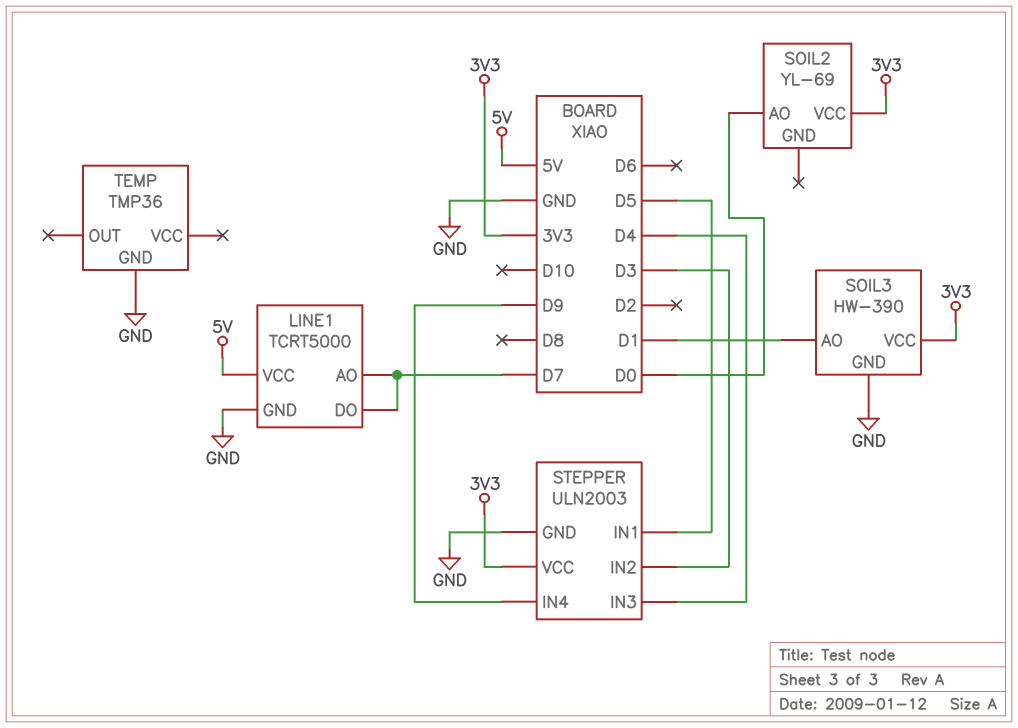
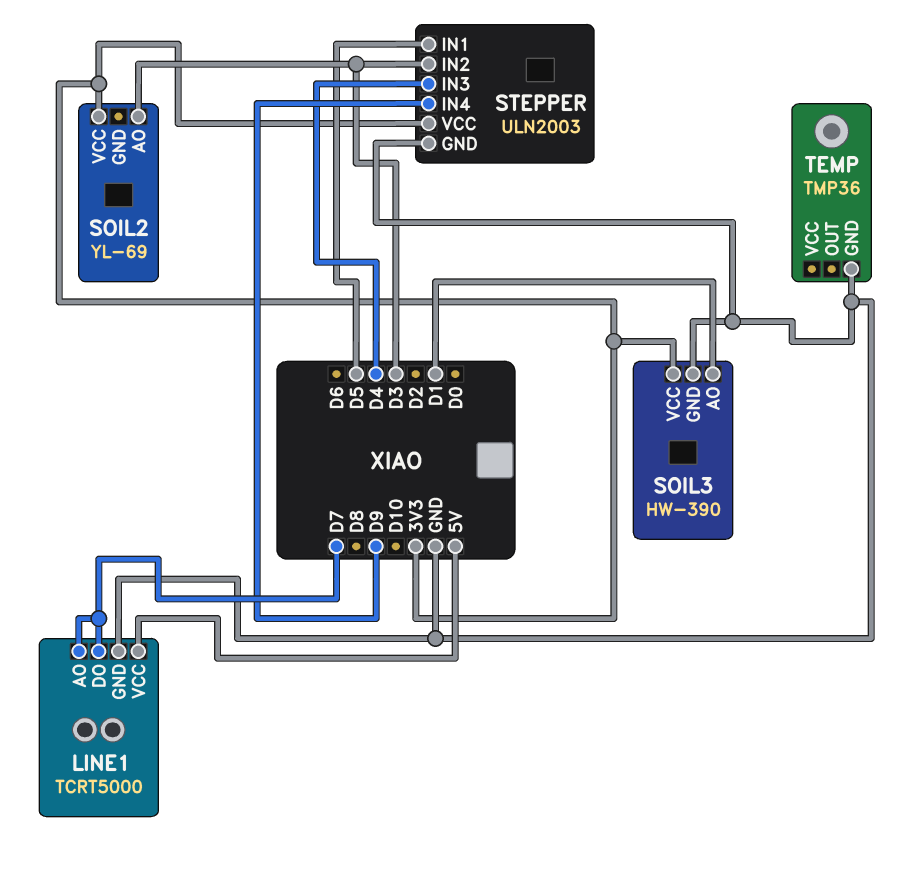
SOIL2 pin AO: D0 -> D3

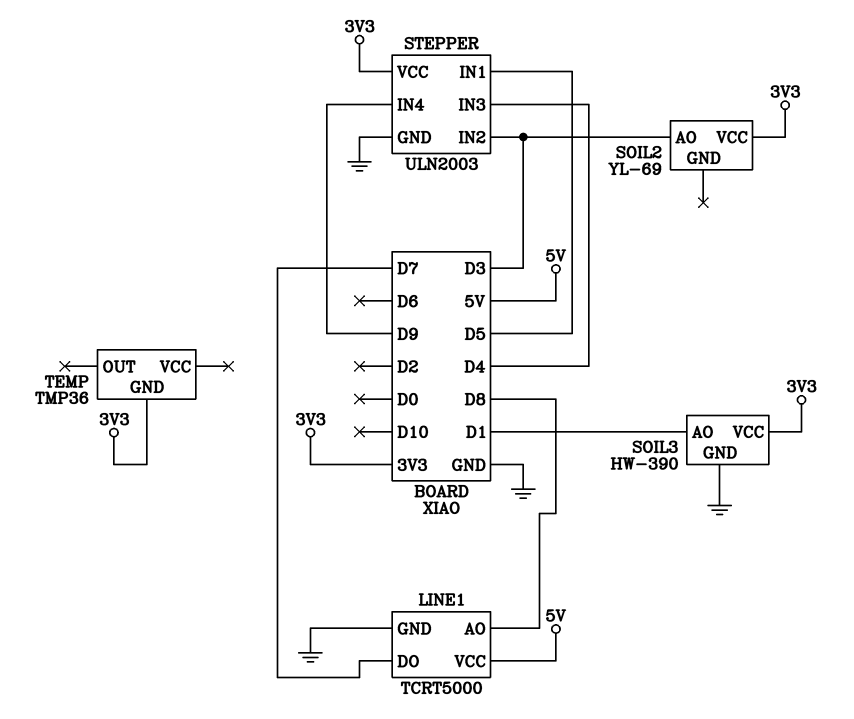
LINE1 pin AO: D7 -> D8
TEMP pin GND: GND -> 3V3

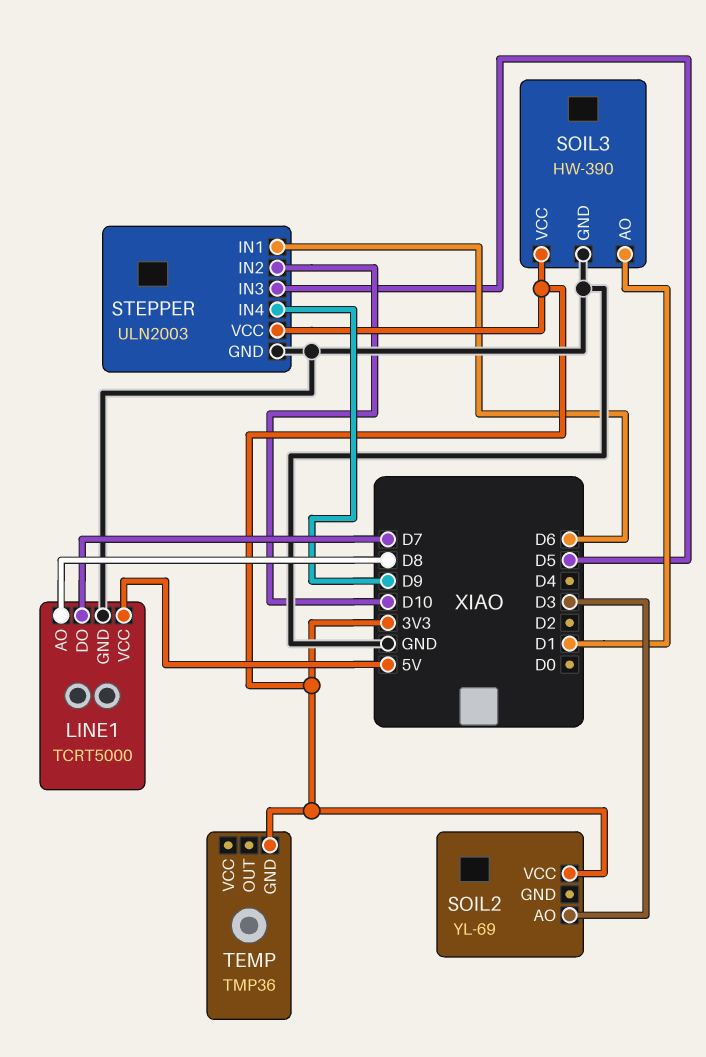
STEPPER pin IN1: D5 -> D6
STEPPER pin IN2: D3 -> D10
STEPPER pin IN3: D4 -> D5

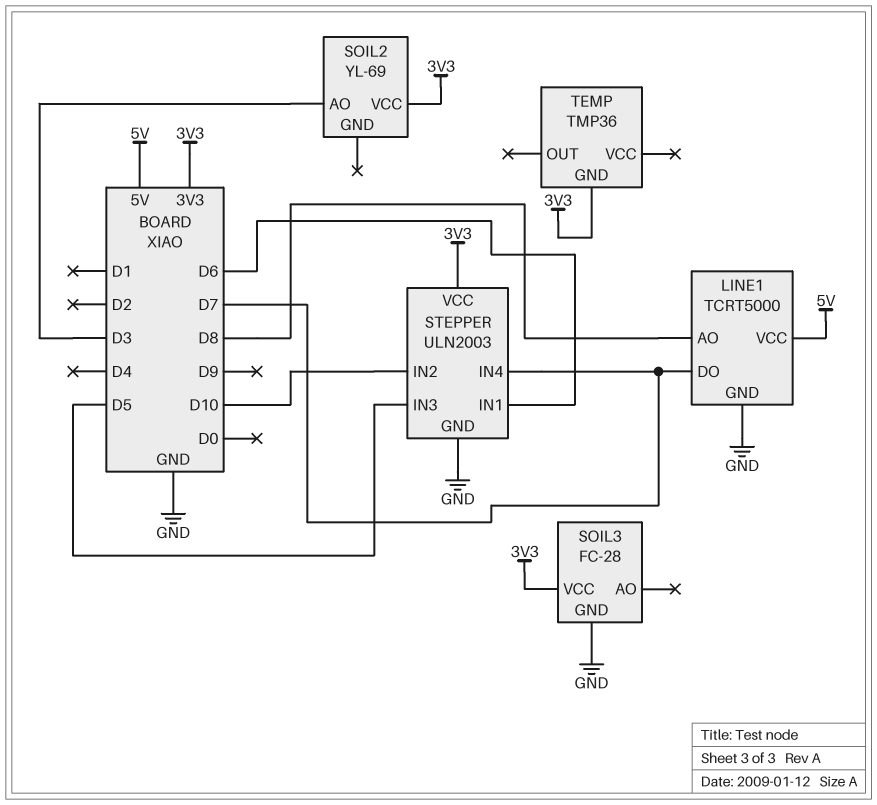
SOIL3: HW-390 -> FC-28
SOIL3 pin AO: D1 -> none
STEPPER pin IN4: D9 -> D7

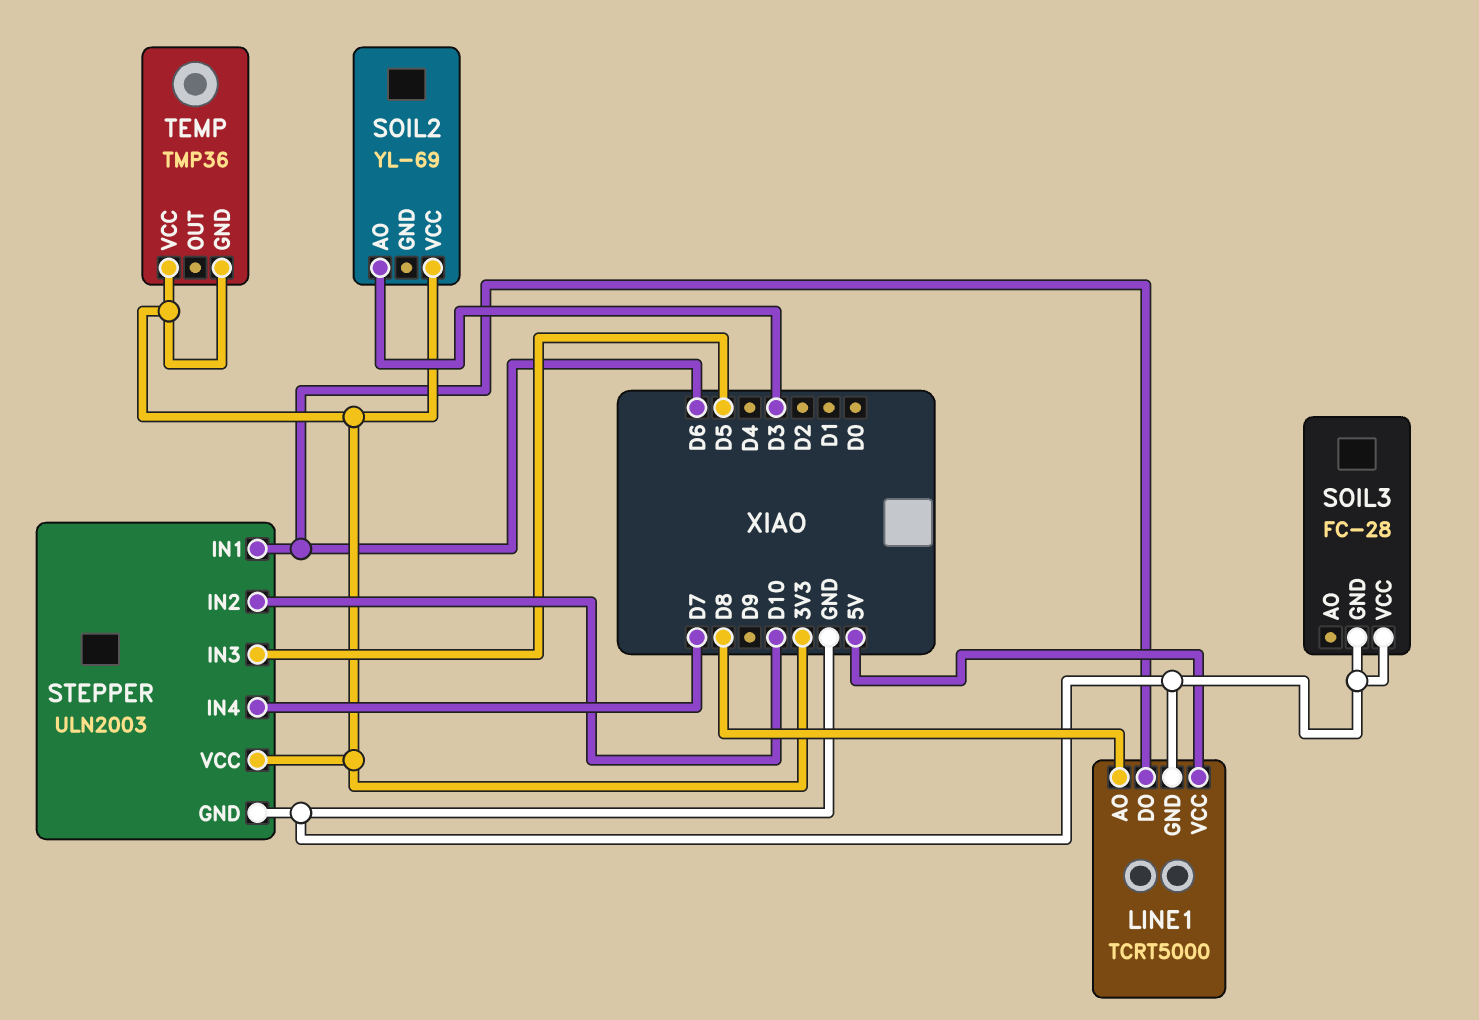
LINE1 pin DO: D7 -> D6
SOIL3 pin VCC: 3V3 -> GND
TEMP pin VCC: none -> 3V3

